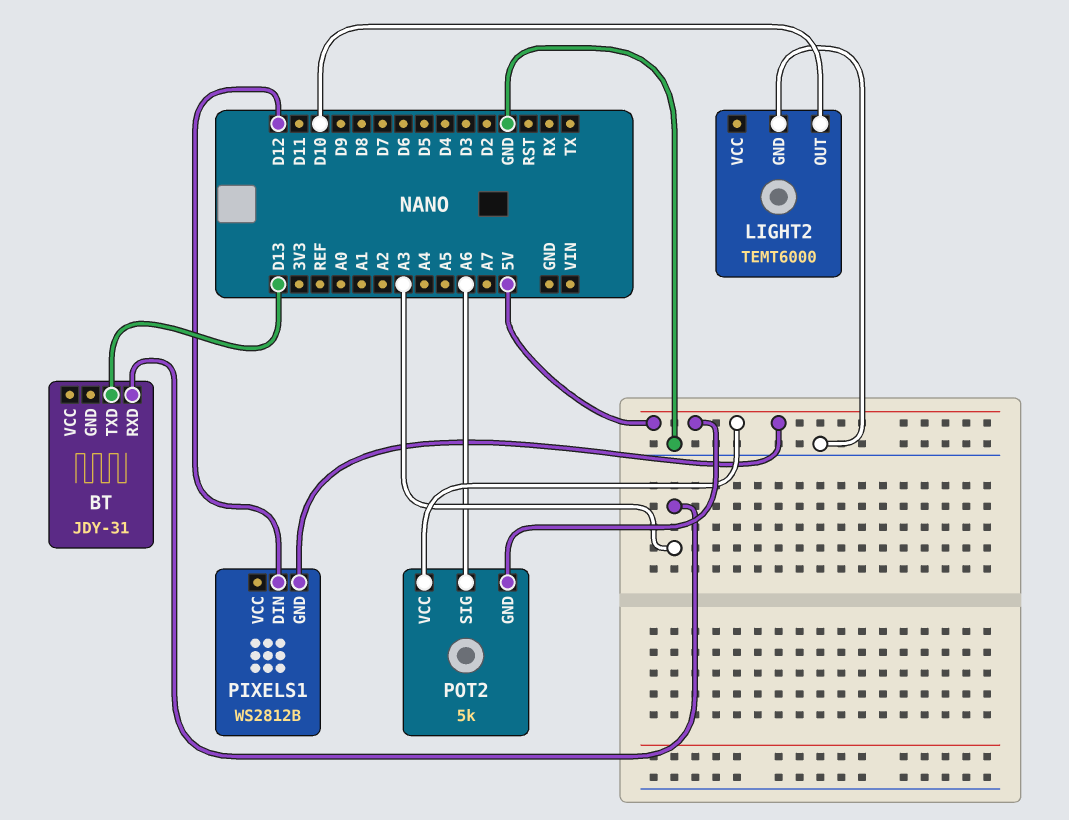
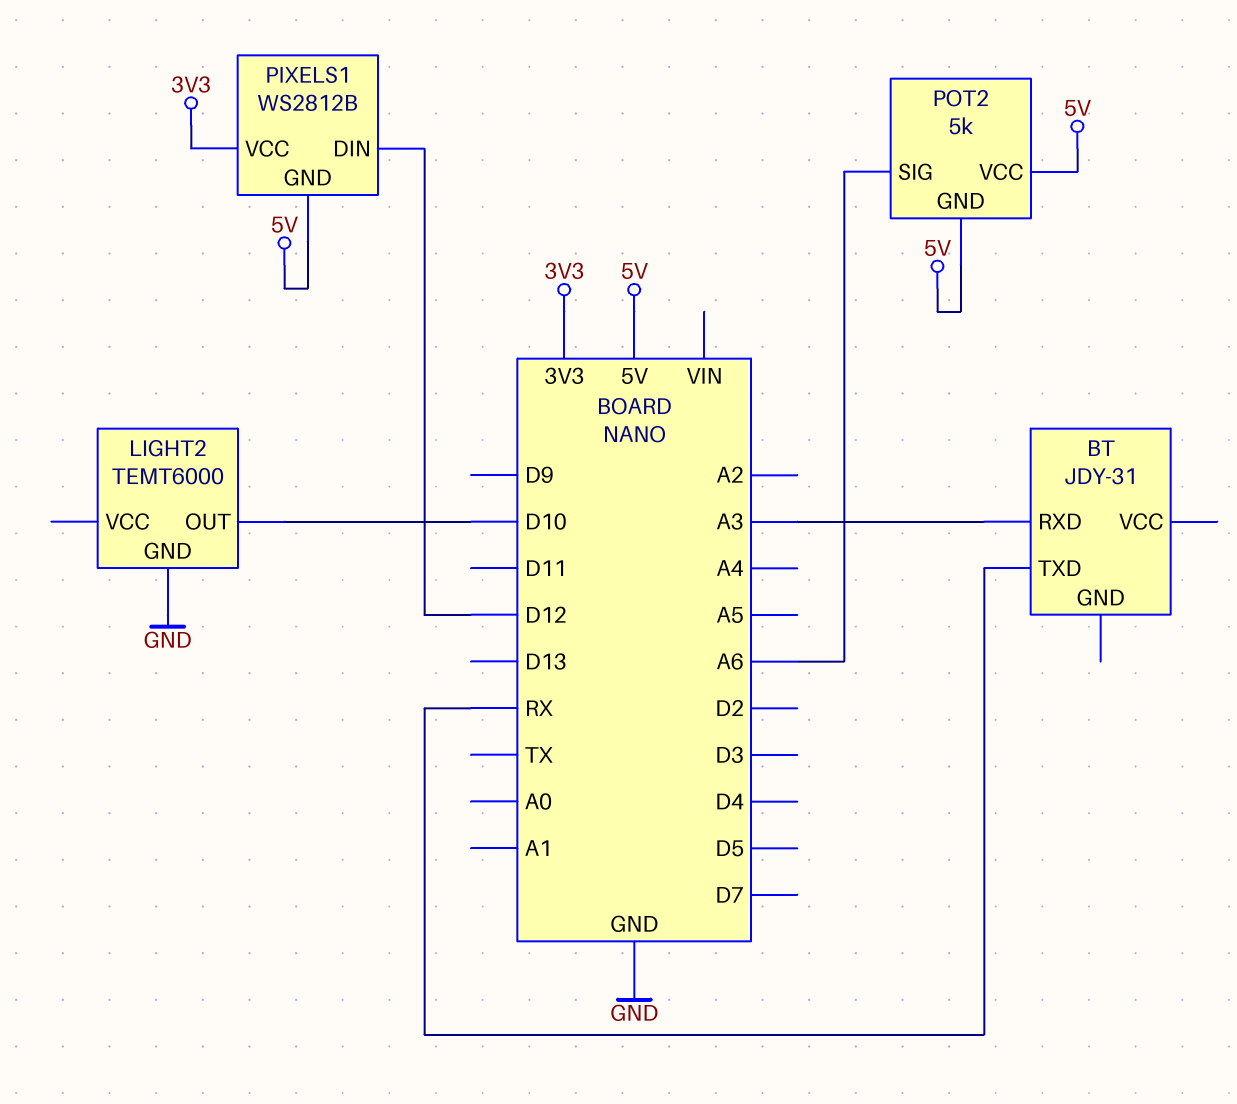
BT pin TXD: D13 -> RX
PIXELS1 pin VCC: none -> 3V3

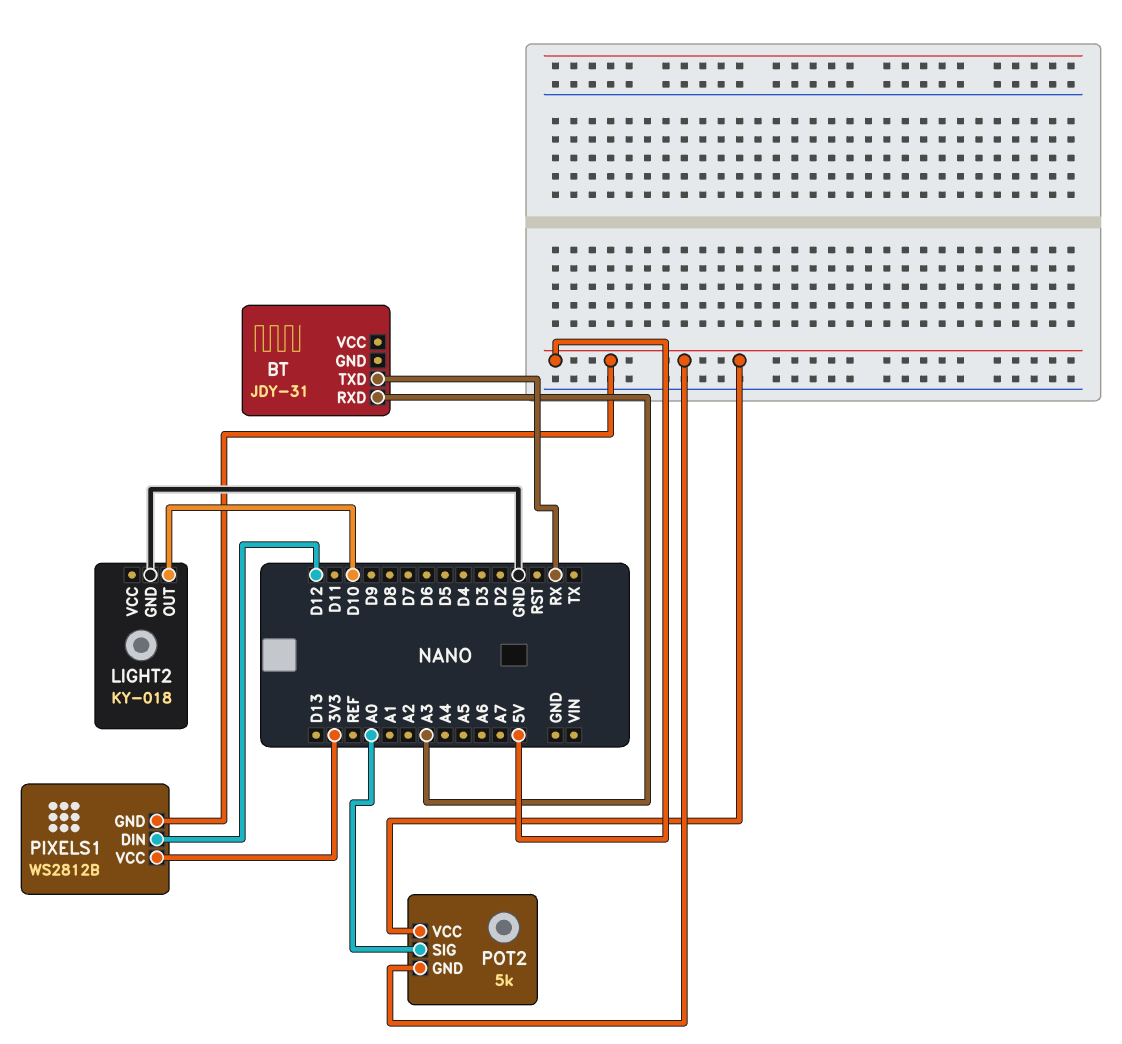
LIGHT2: TEMT6000 -> KY-018
POT2 pin SIG: A6 -> A0

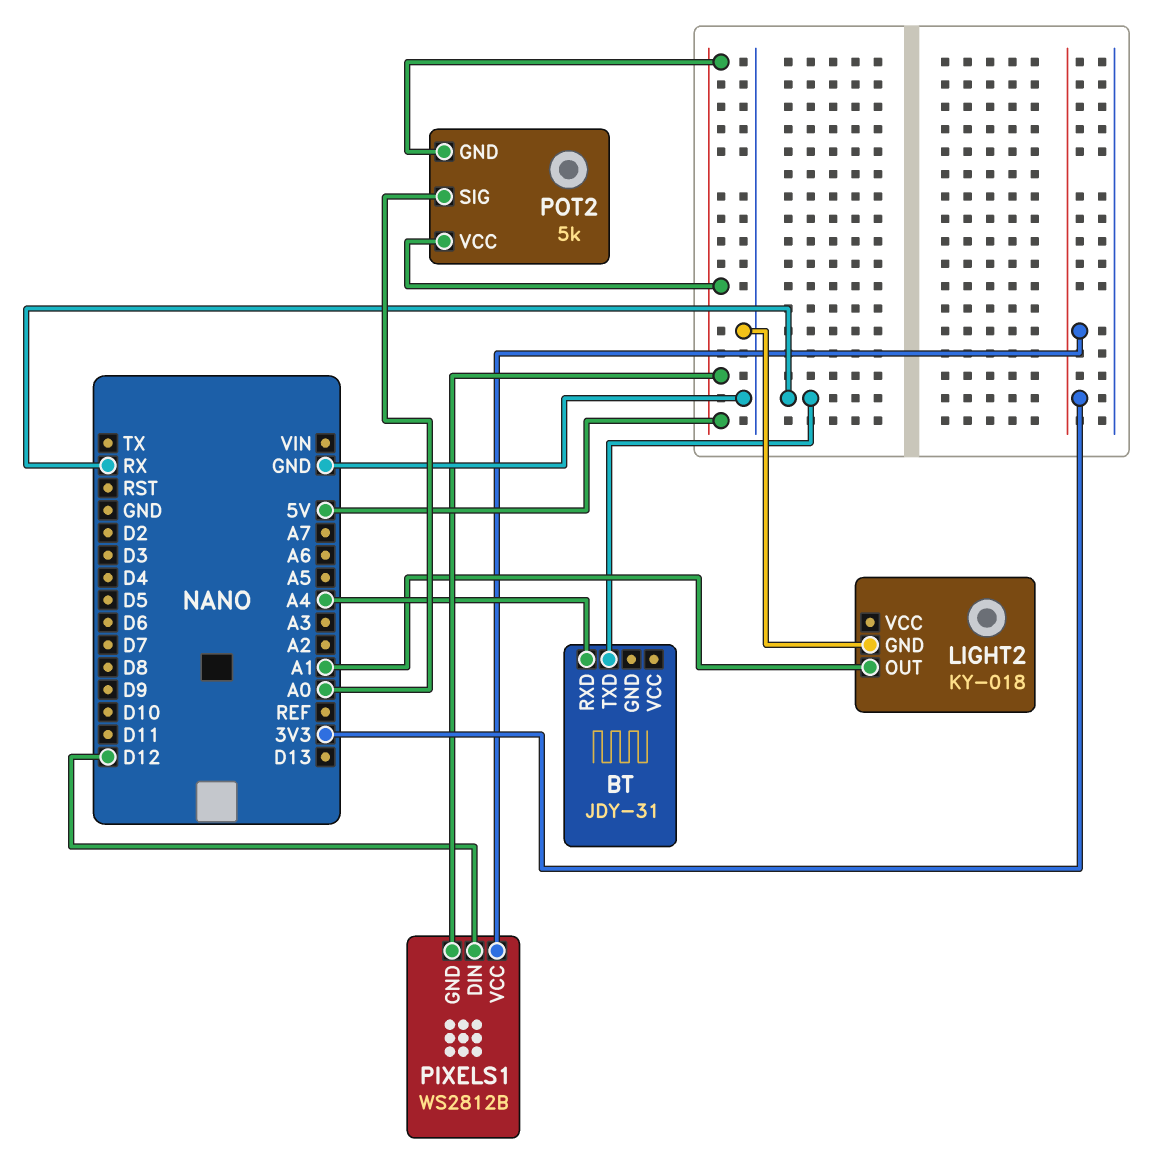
BT pin RXD: A3 -> A4
LIGHT2 pin OUT: D10 -> A1

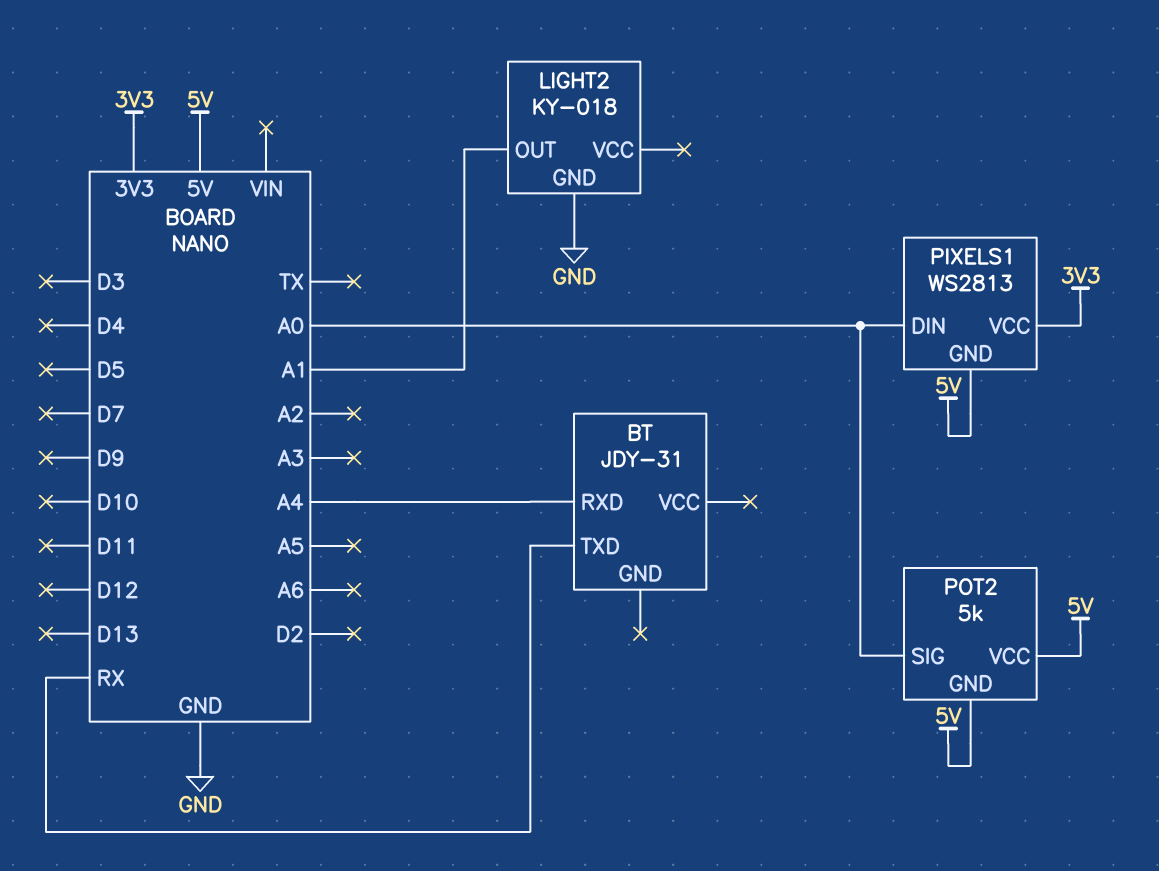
PIXELS1: WS2812B -> WS2813
PIXELS1 pin DIN: D12 -> A0

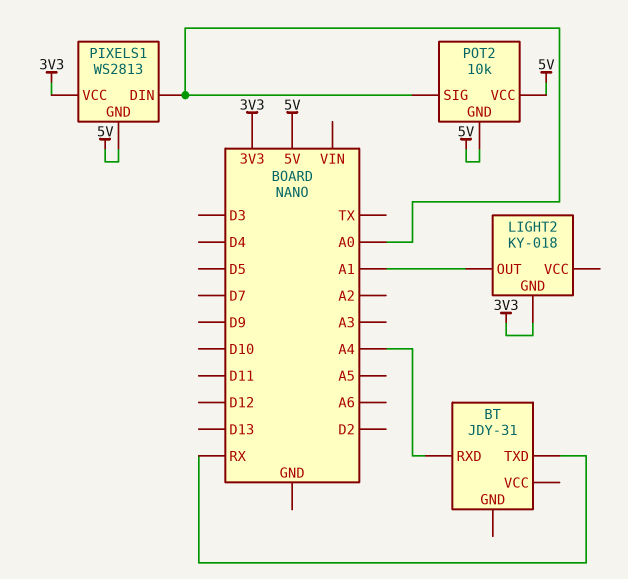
LIGHT2 pin GND: GND -> 3V3
POT2: 5k -> 10k

